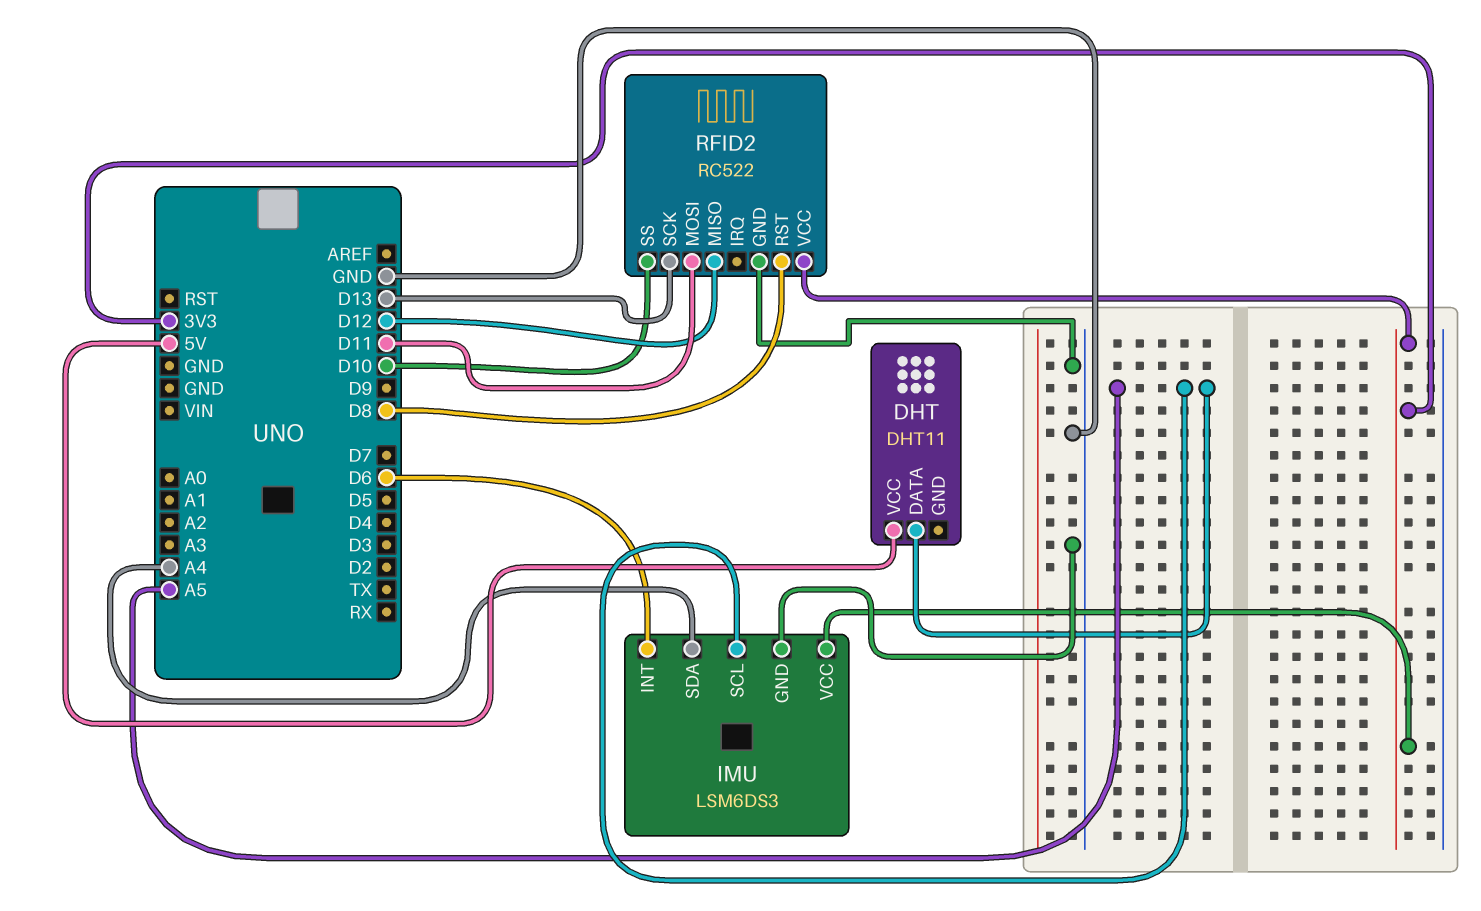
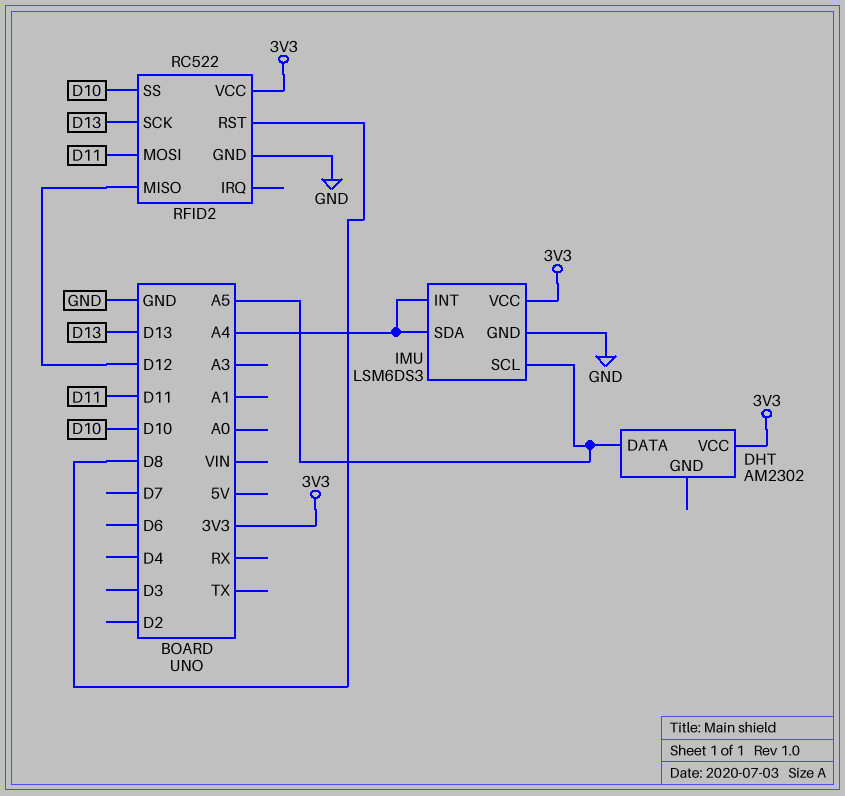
DHT: DHT11 -> AM2302
DHT pin VCC: 5V -> 3V3
IMU pin INT: D6 -> A4

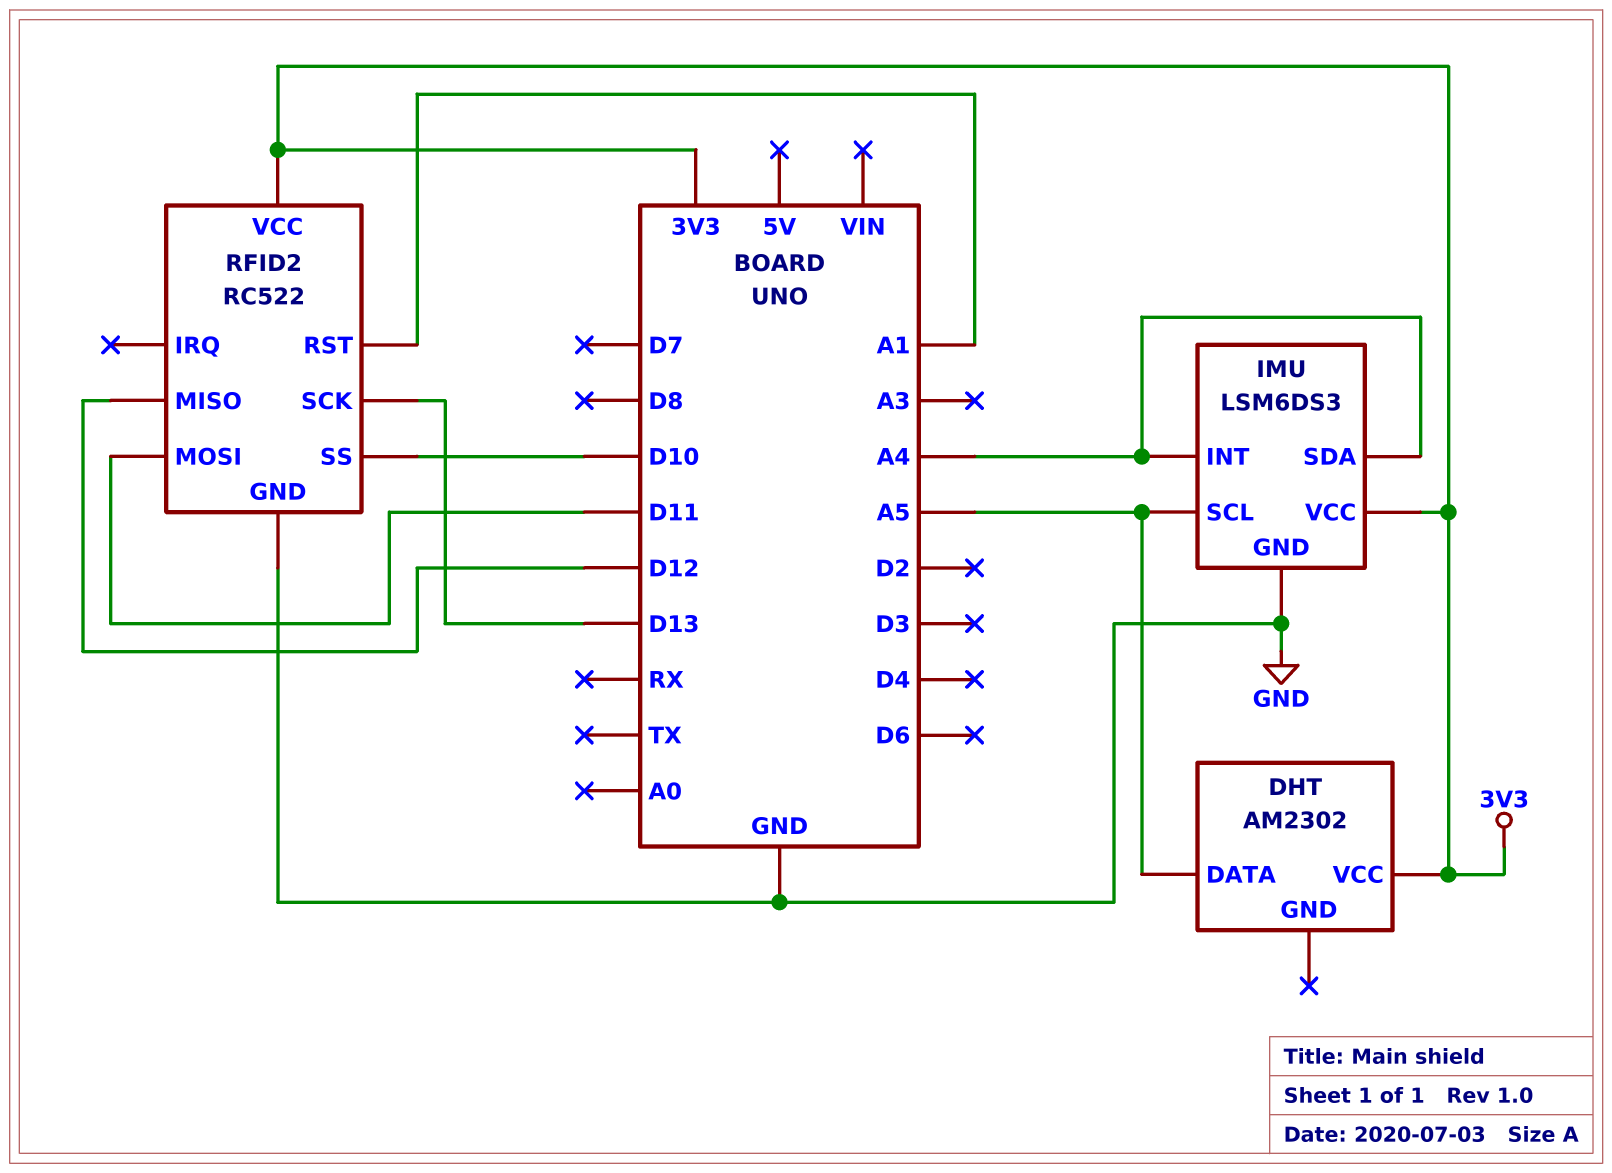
RFID2 pin RST: D8 -> A1

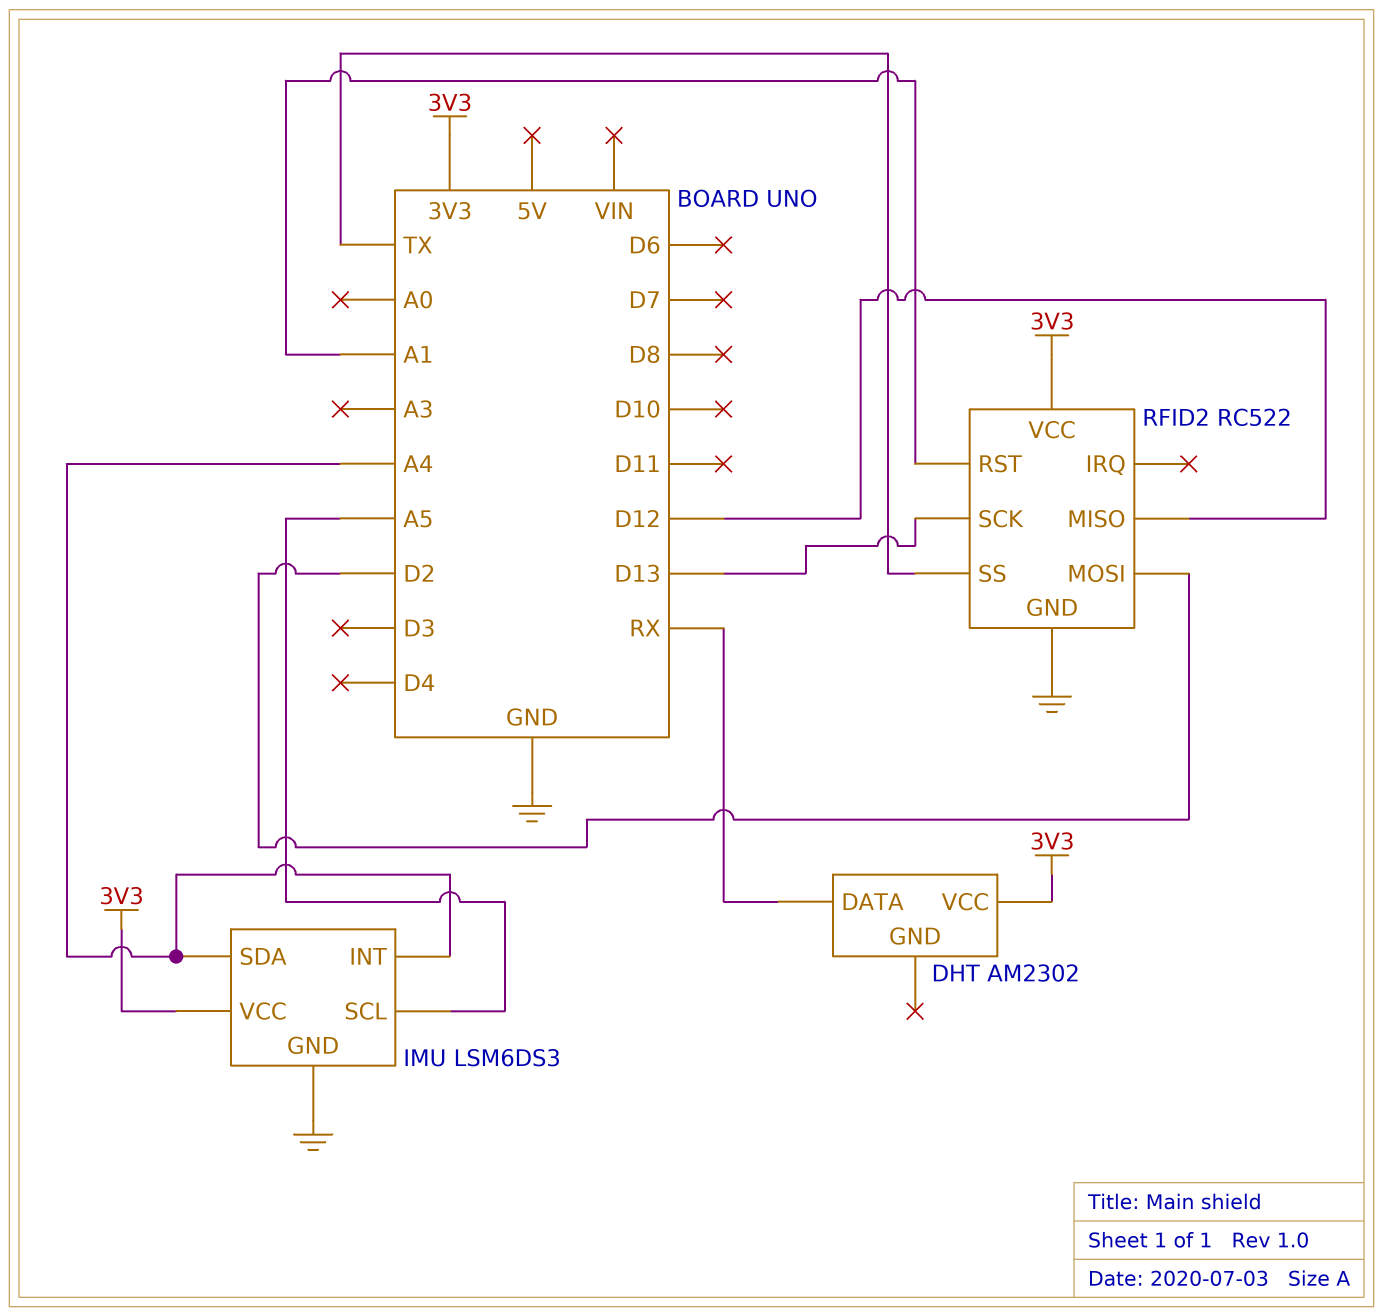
DHT pin DATA: A5 -> RX
RFID2 pin MOSI: D11 -> D2
RFID2 pin SS: D10 -> TX

